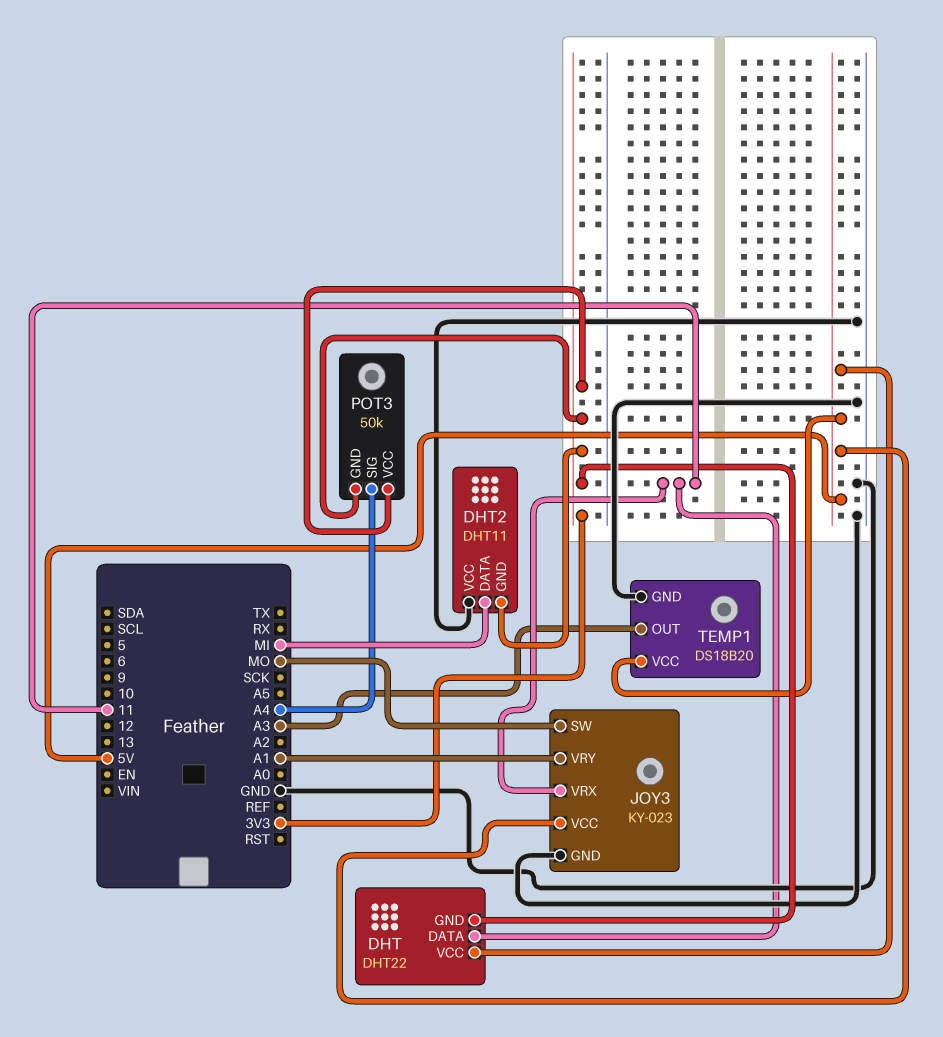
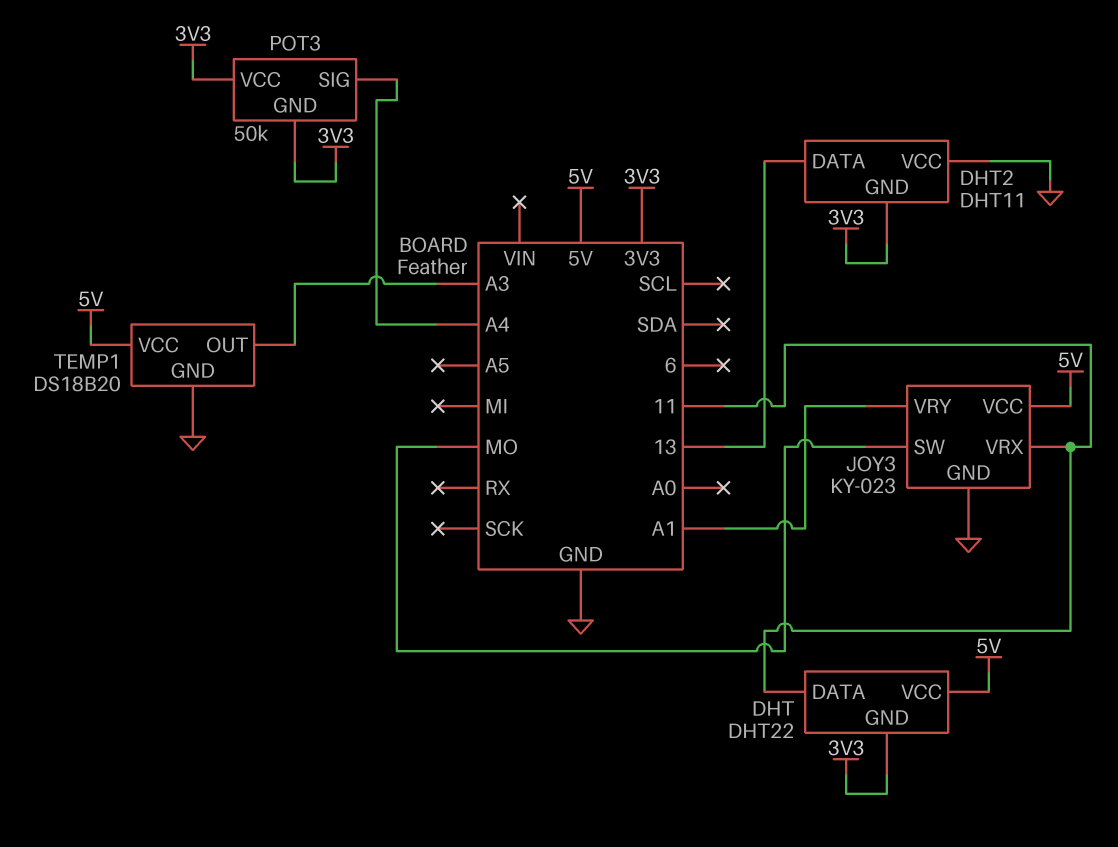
DHT2 pin DATA: MI -> 13

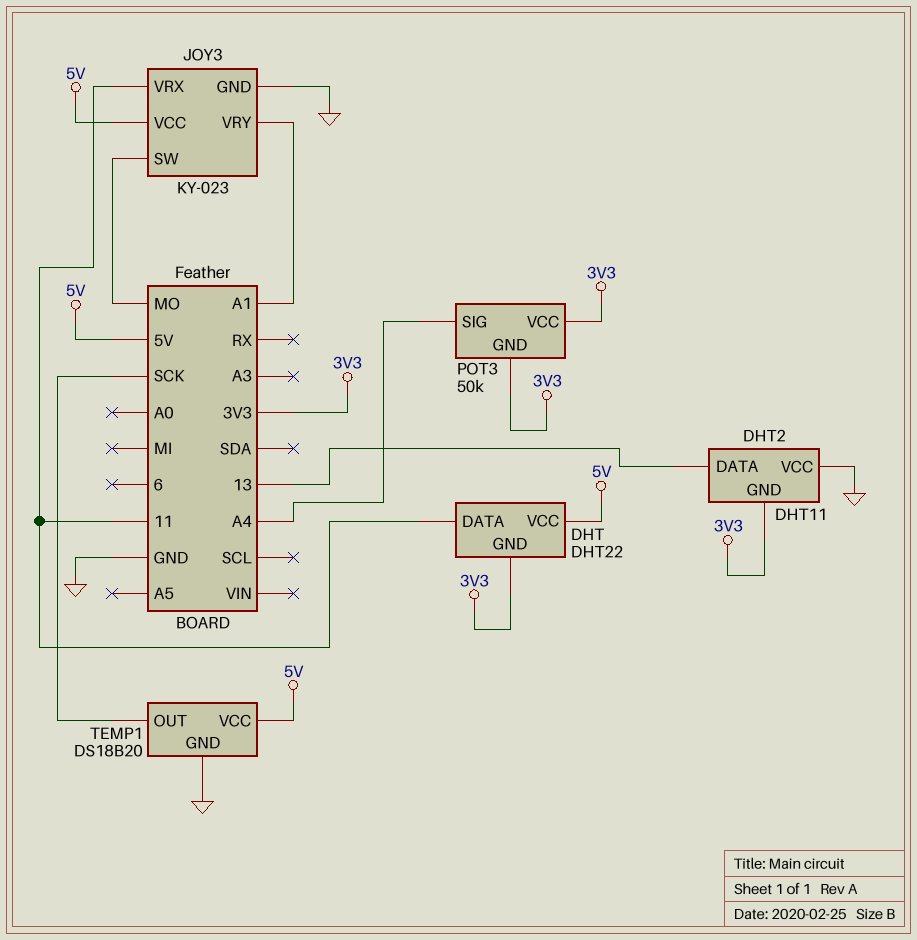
TEMP1 pin OUT: A3 -> SCK

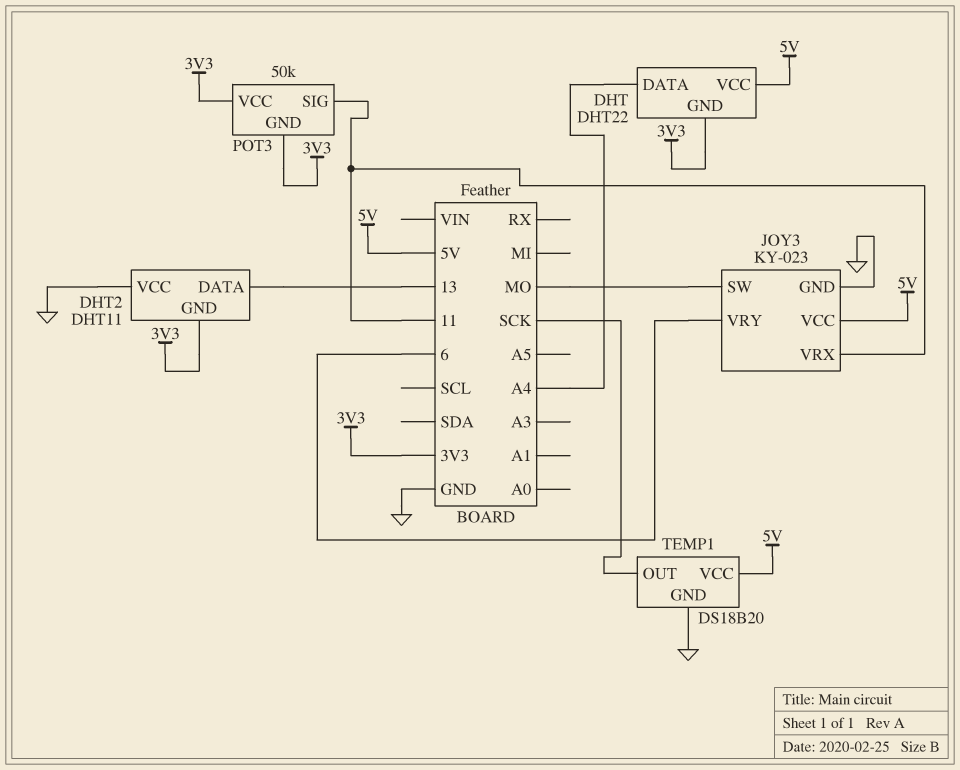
DHT pin DATA: 11 -> A4
JOY3 pin VRY: A1 -> 6
POT3 pin SIG: A4 -> 11

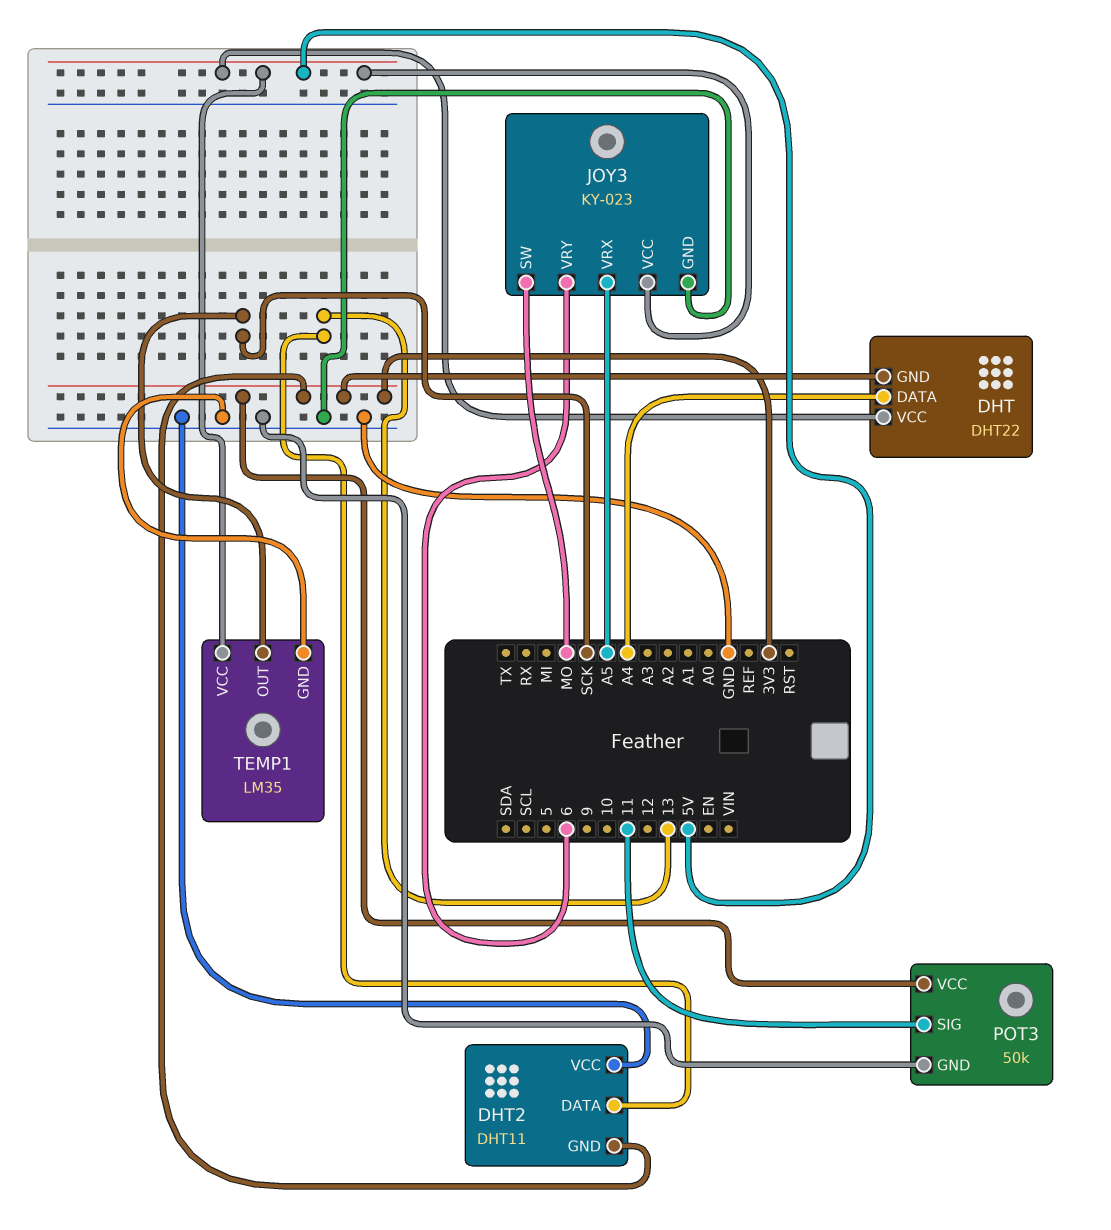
JOY3 pin VRX: 11 -> A5
POT3 pin GND: 3V3 -> GND
TEMP1: DS18B20 -> LM35

